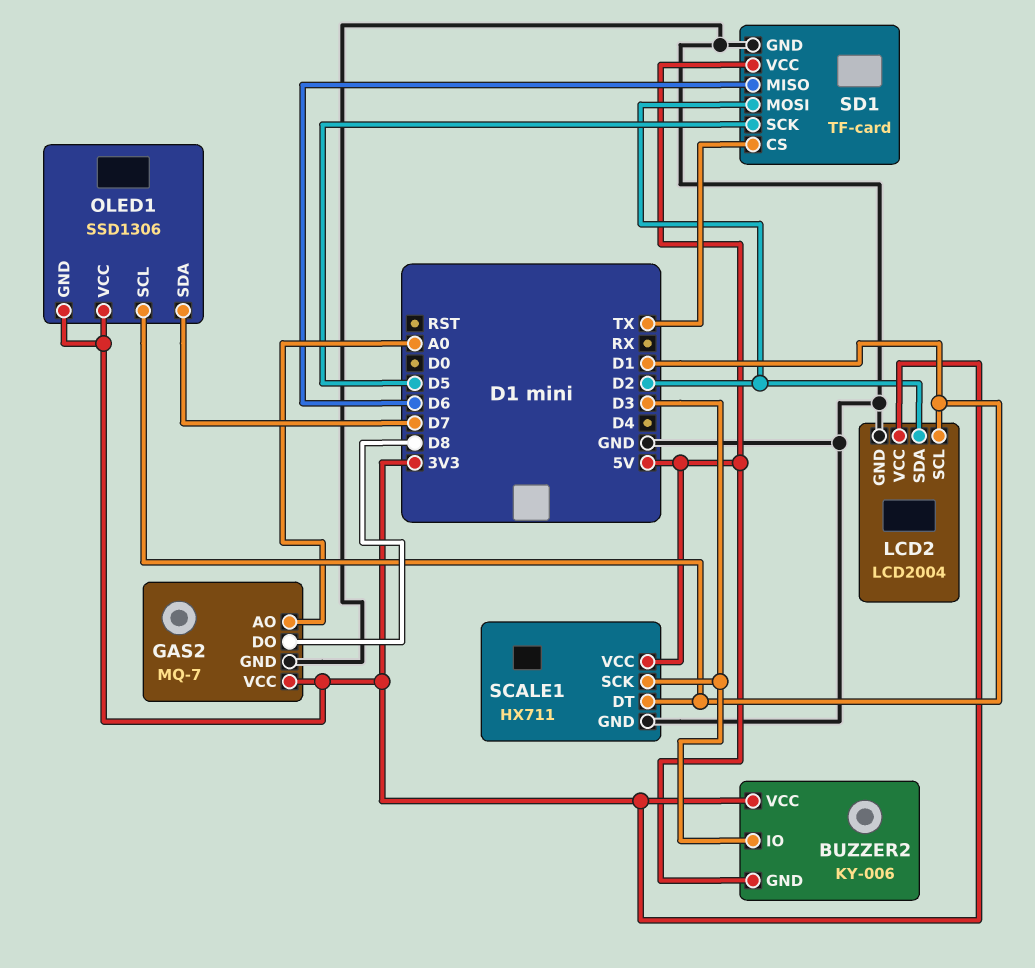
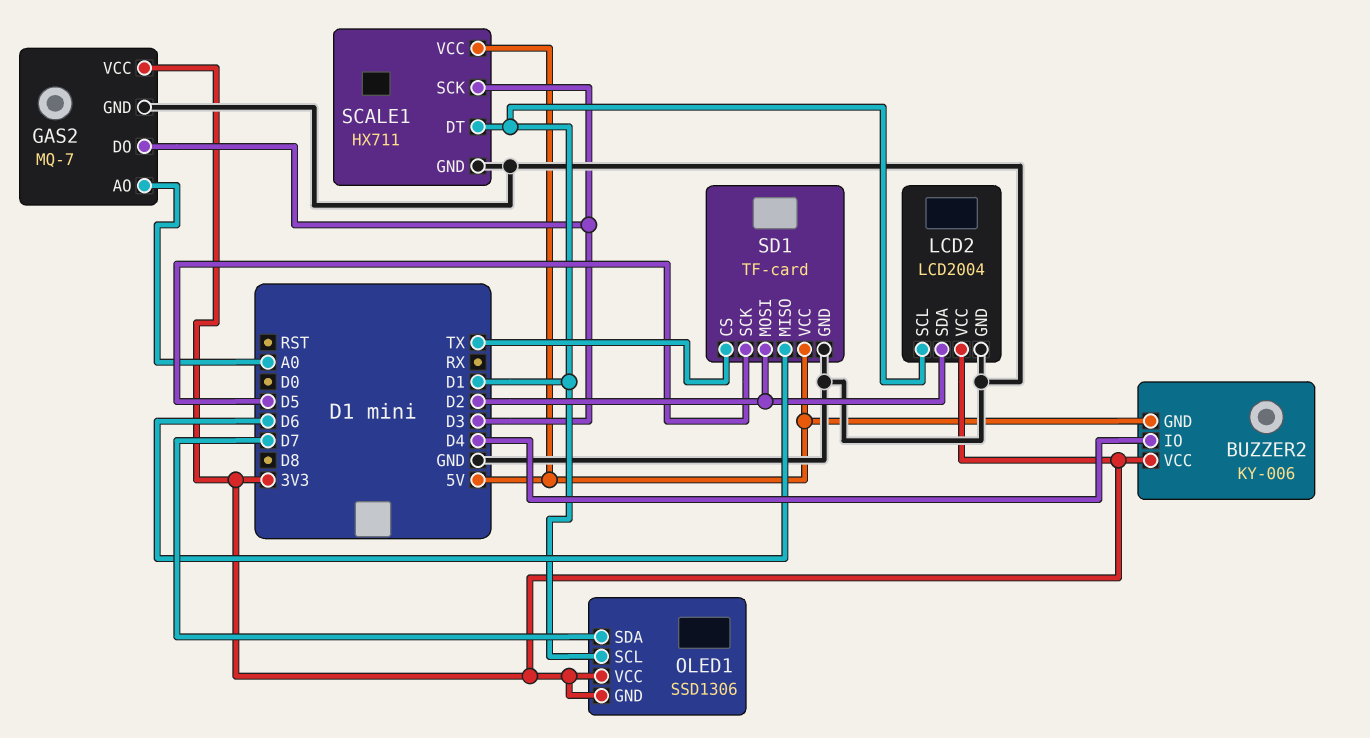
BUZZER2 pin IO: D3 -> D4
GAS2 pin DO: D8 -> D3

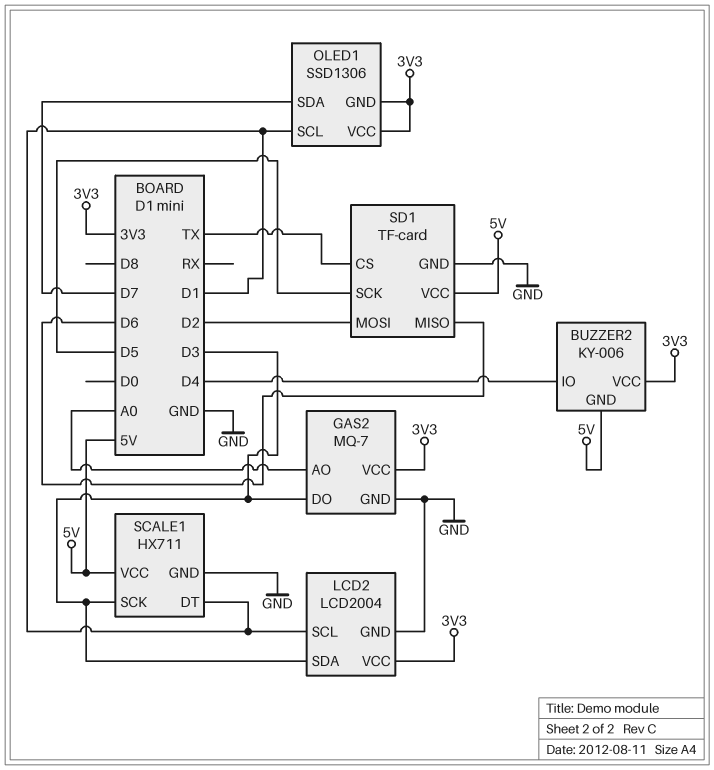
LCD2 pin SDA: D2 -> D3

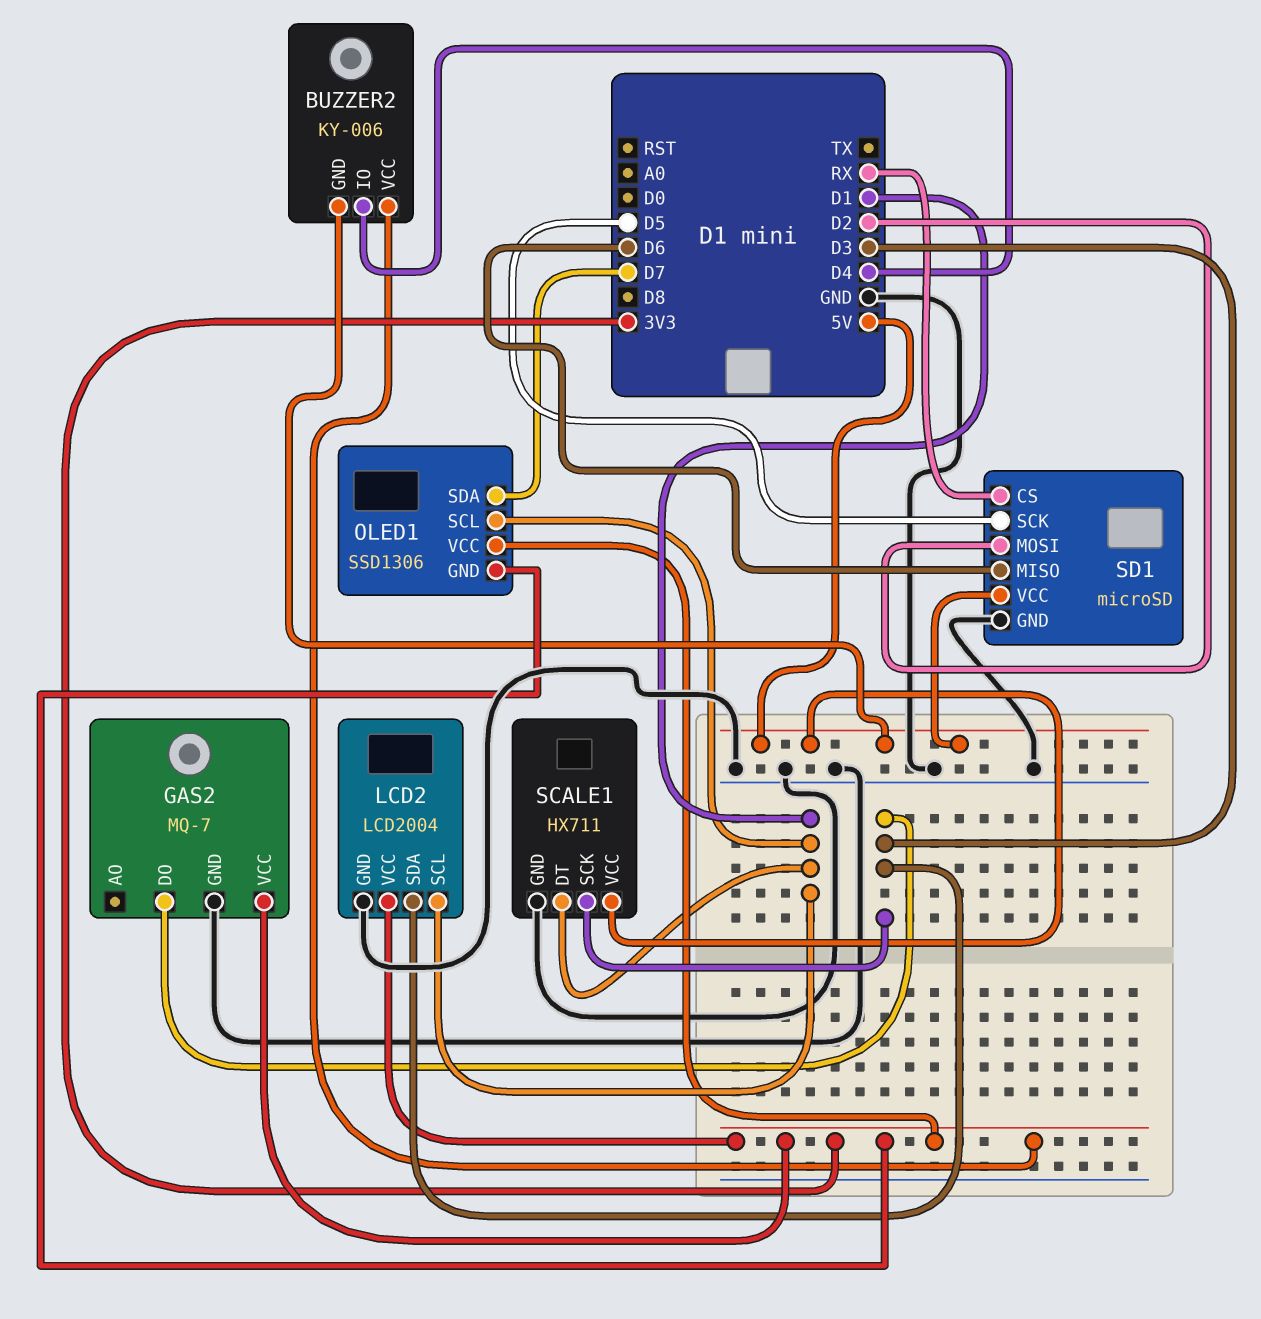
GAS2 pin AO: A0 -> none
SD1: TF-card -> microSD
SD1 pin CS: TX -> RX

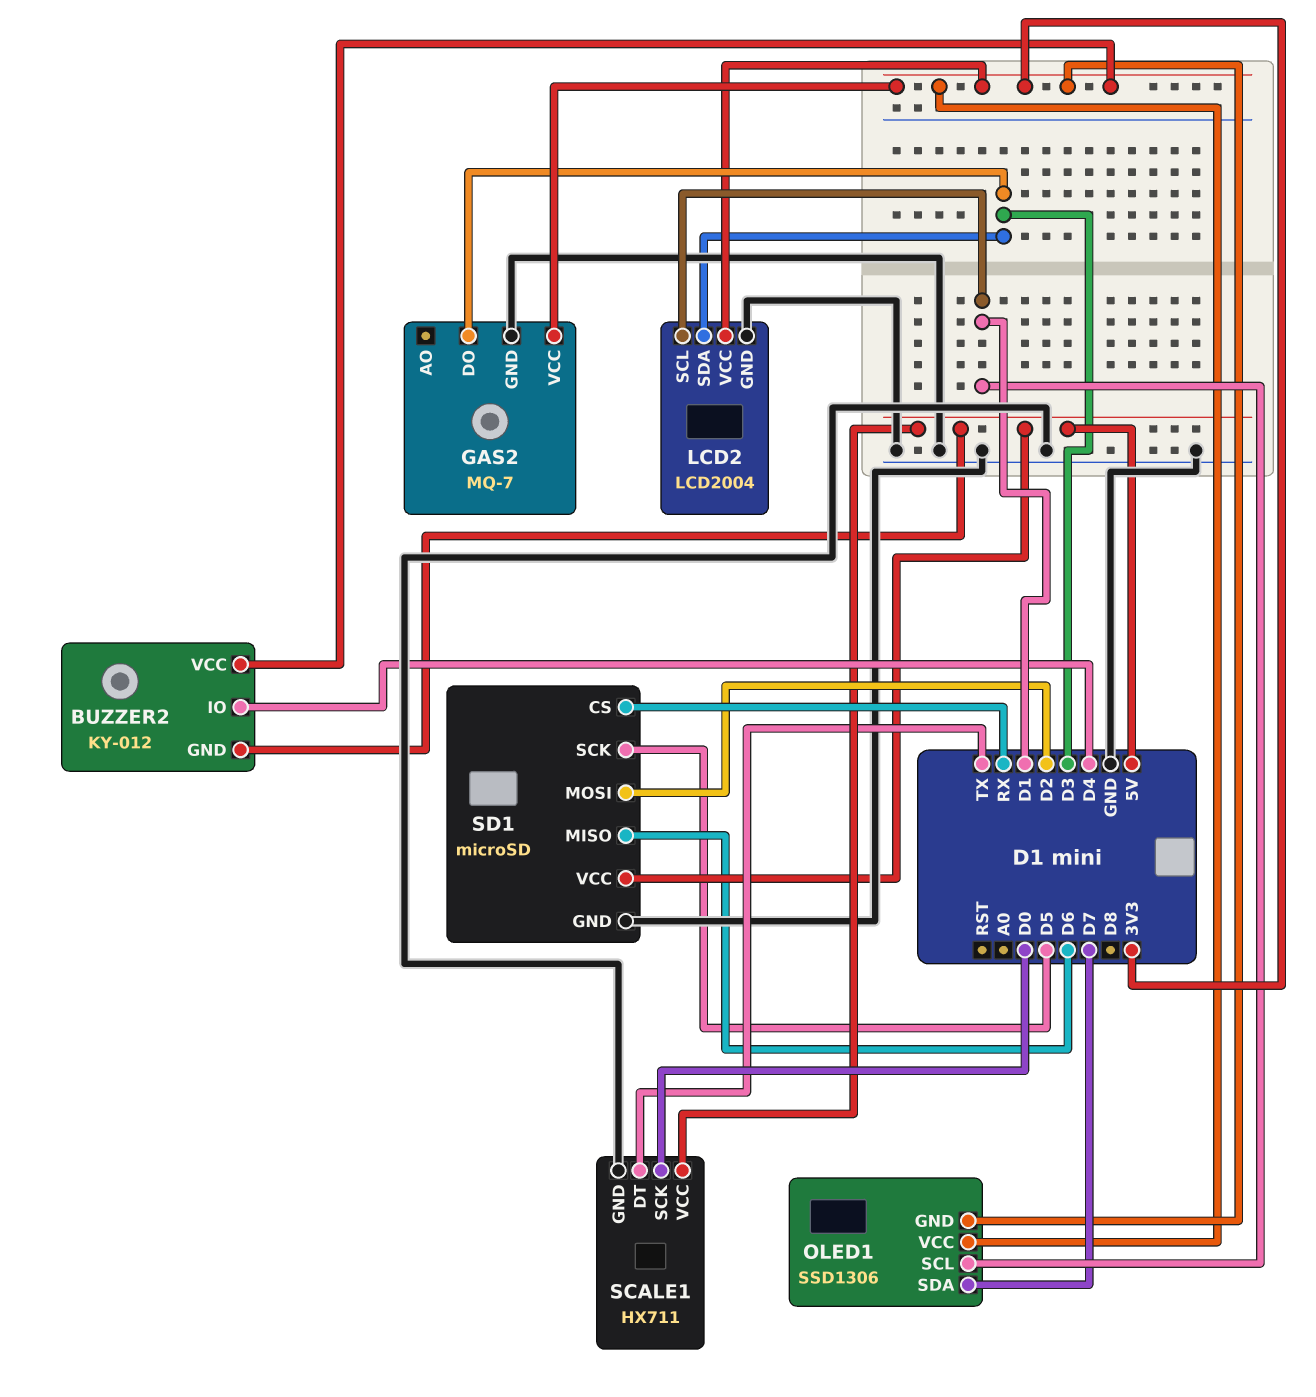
BUZZER2: KY-006 -> KY-012
SCALE1 pin DT: D1 -> TX
SCALE1 pin SCK: D3 -> D0

